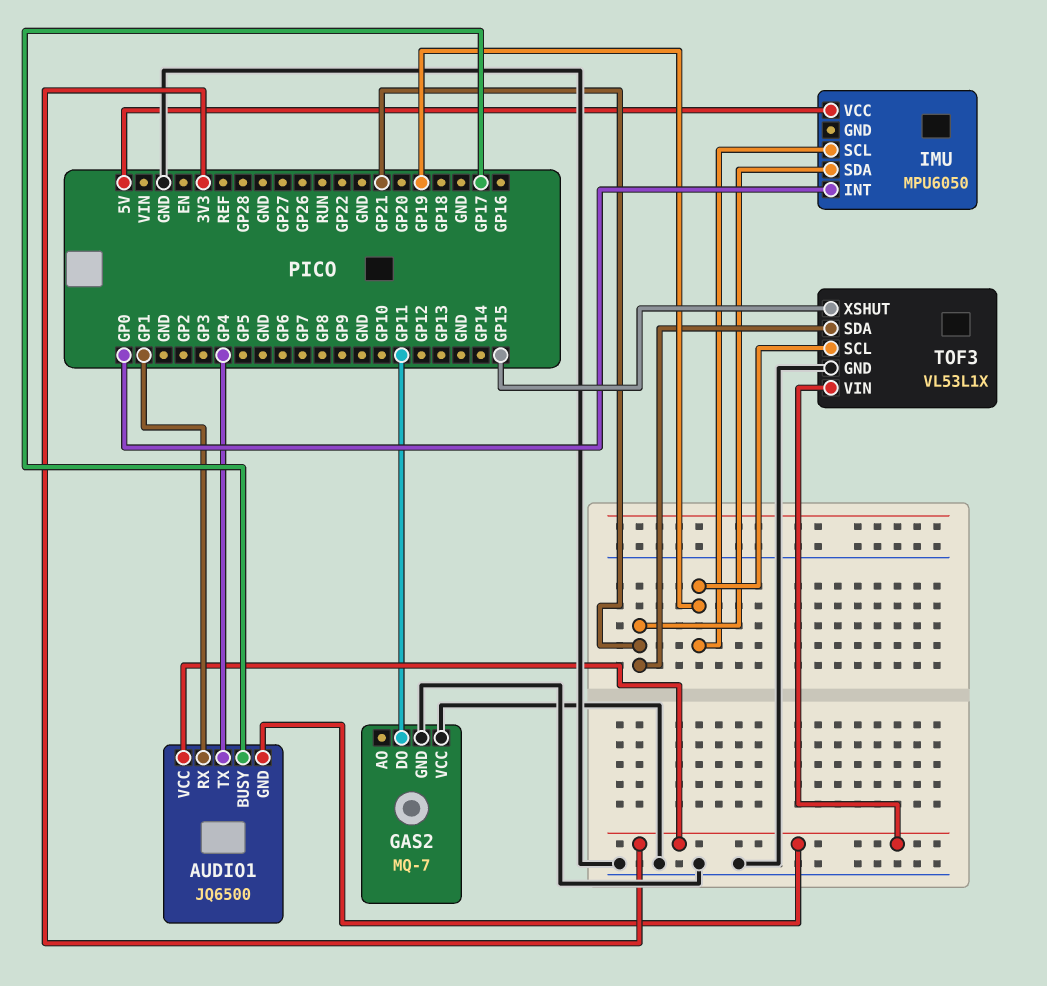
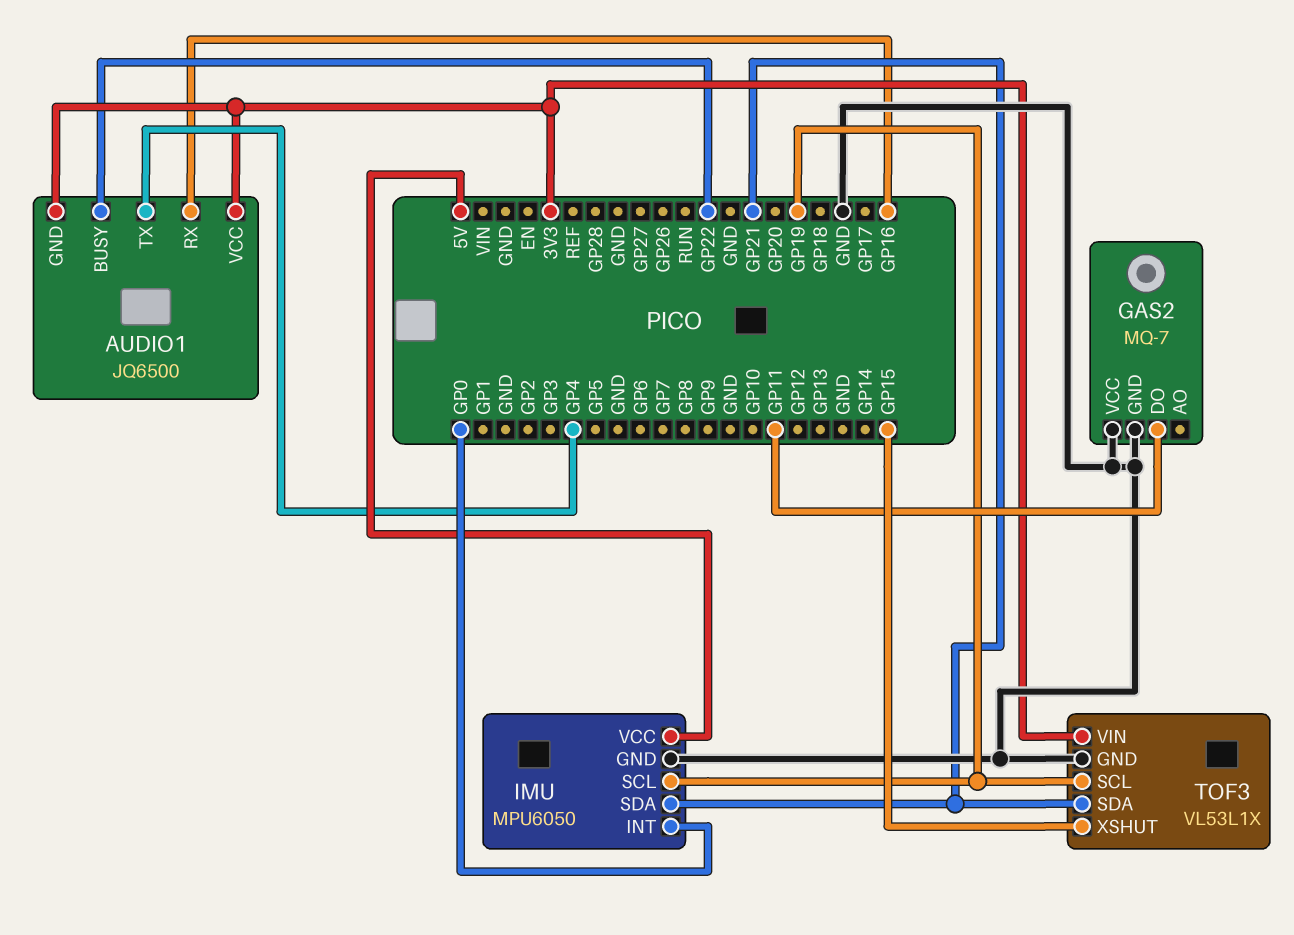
AUDIO1 pin BUSY: GP17 -> GP22
AUDIO1 pin RX: GP1 -> GP16
IMU pin GND: none -> GND

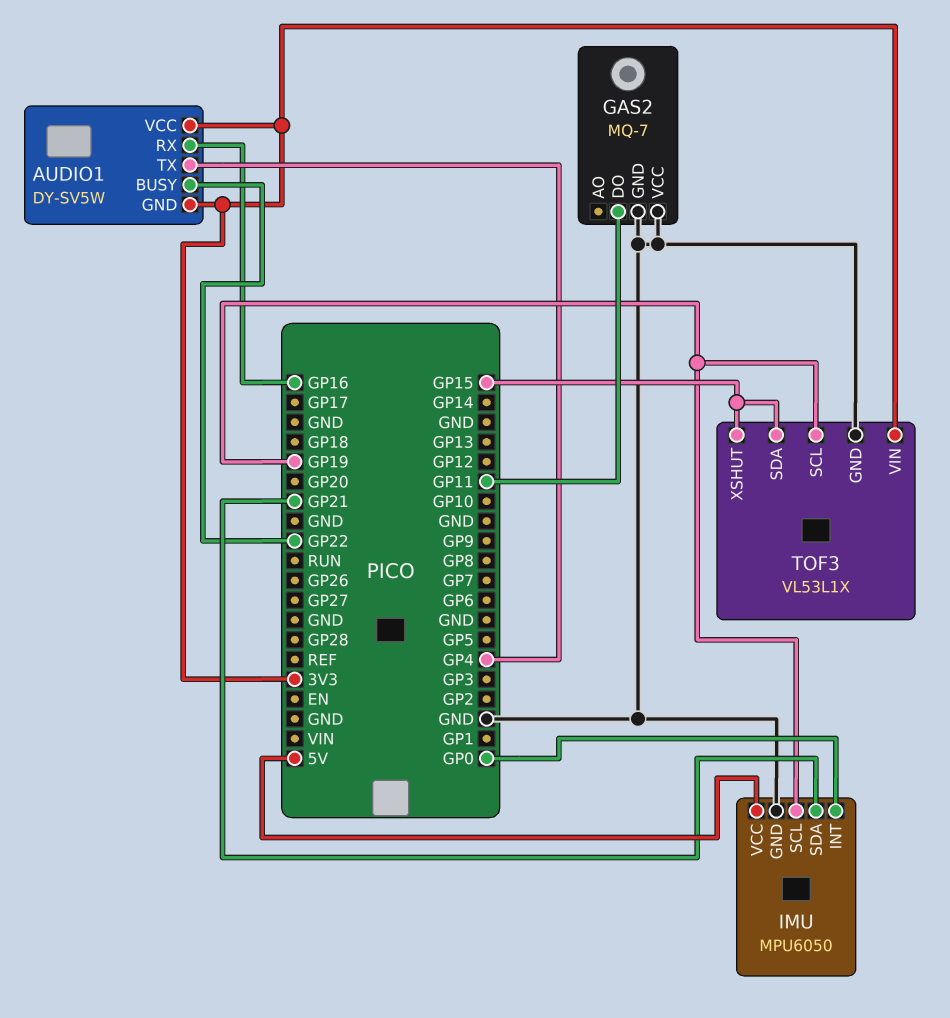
AUDIO1: JQ6500 -> DY-SV5W
TOF3 pin SDA: GP21 -> GP15

